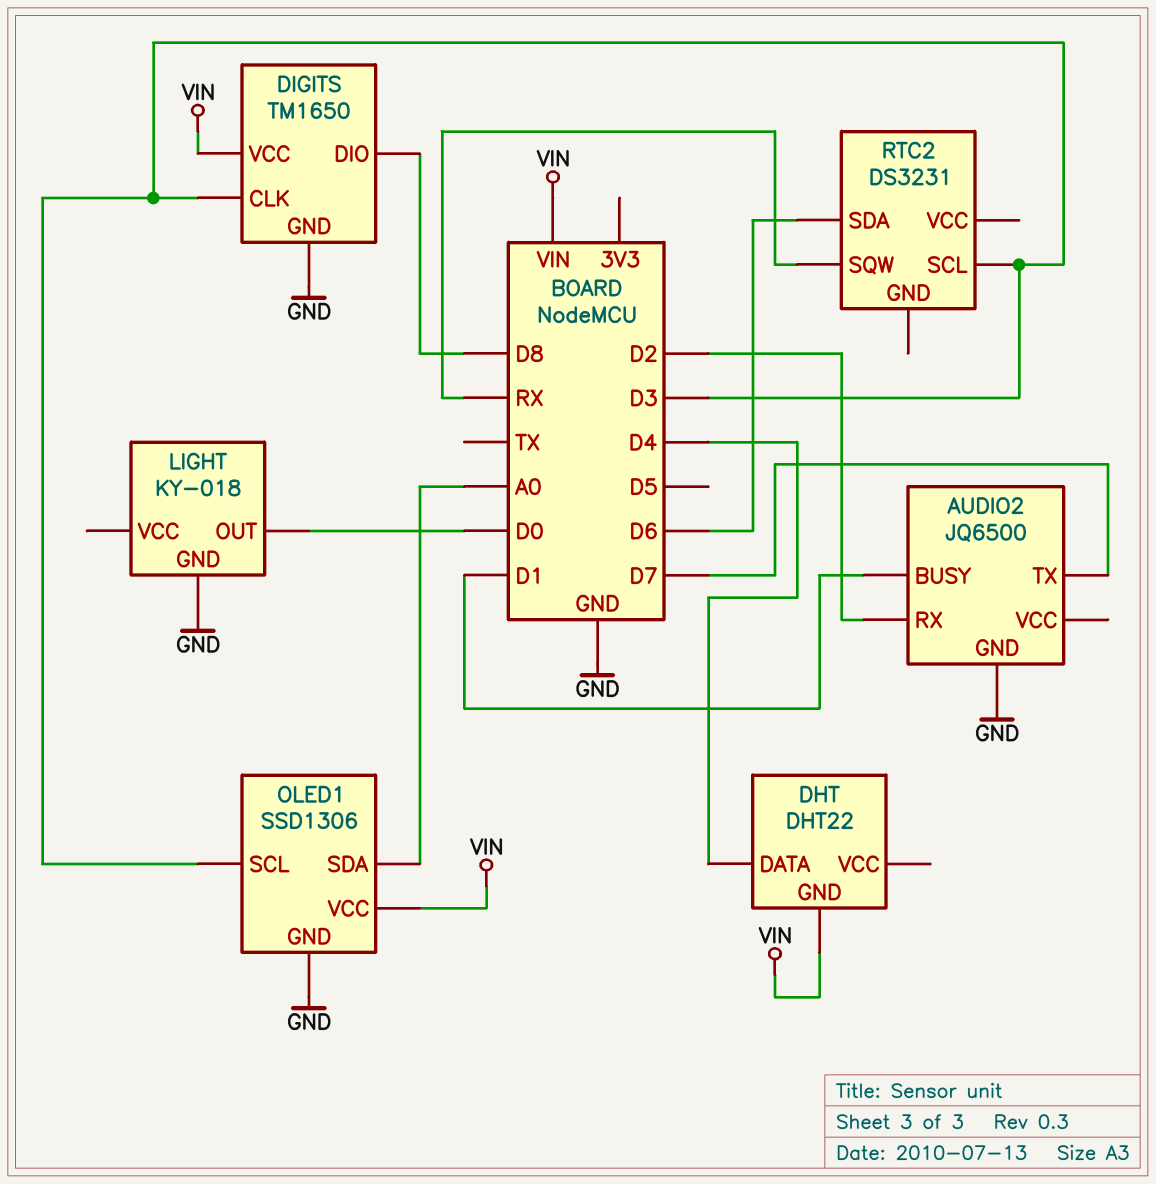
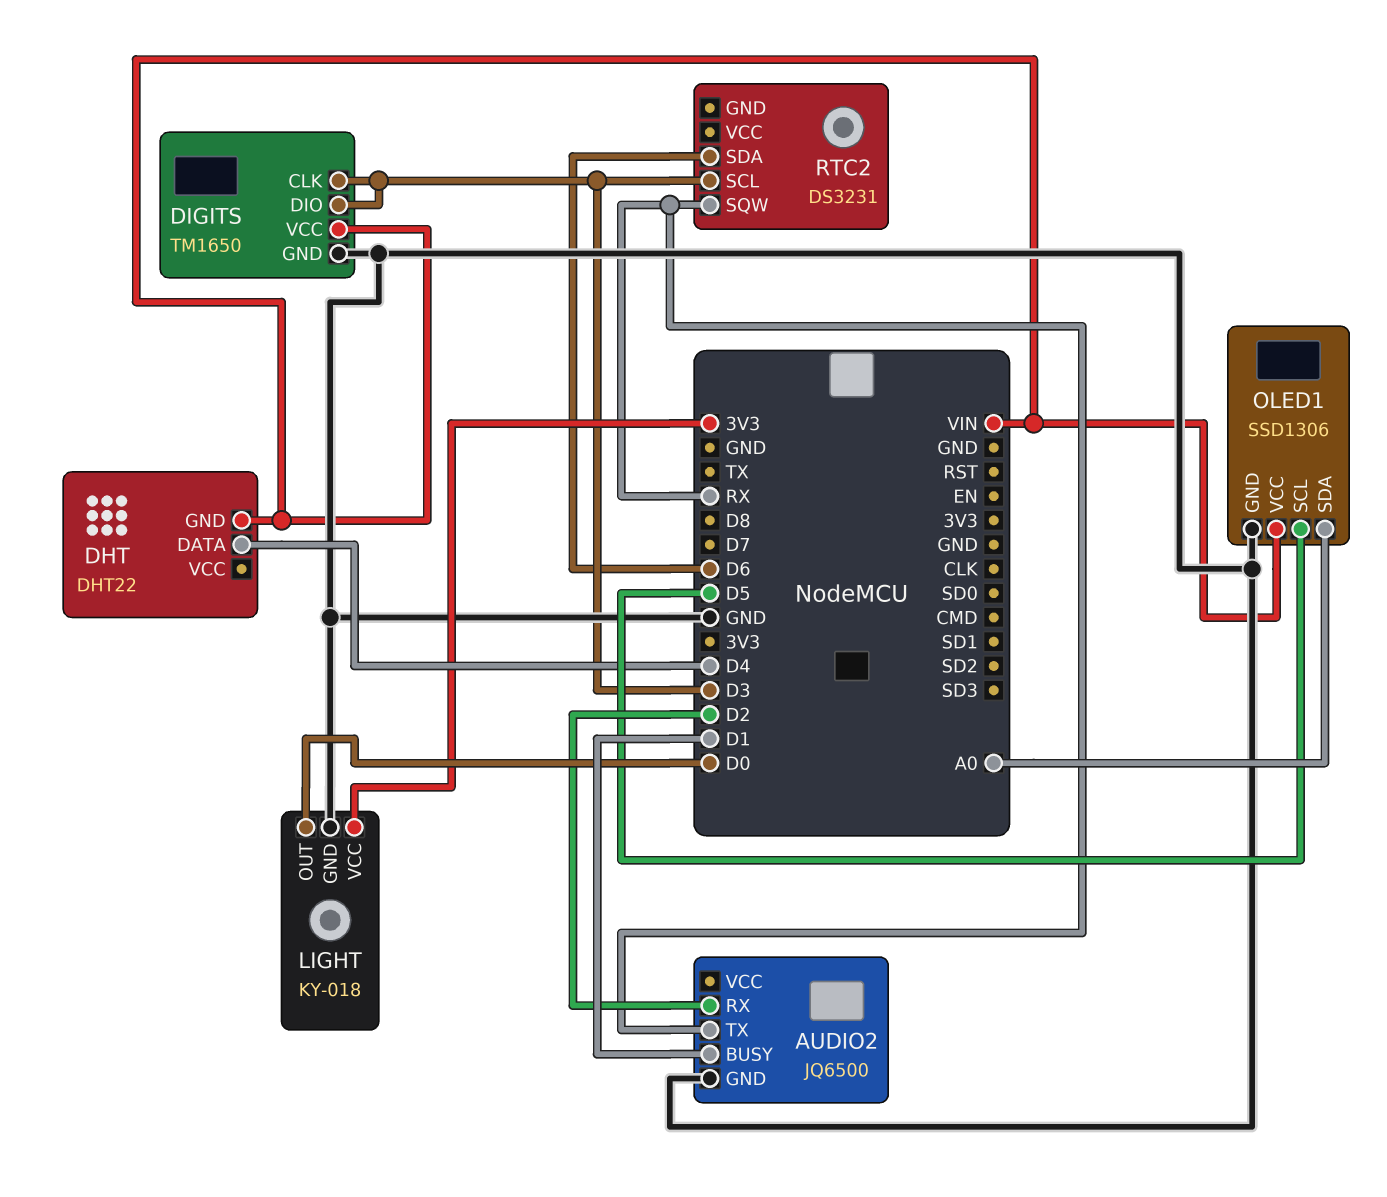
AUDIO2 pin TX: D7 -> RX
DIGITS pin DIO: D8 -> D3
LIGHT pin VCC: none -> 3V3
OLED1 pin SCL: D3 -> D5

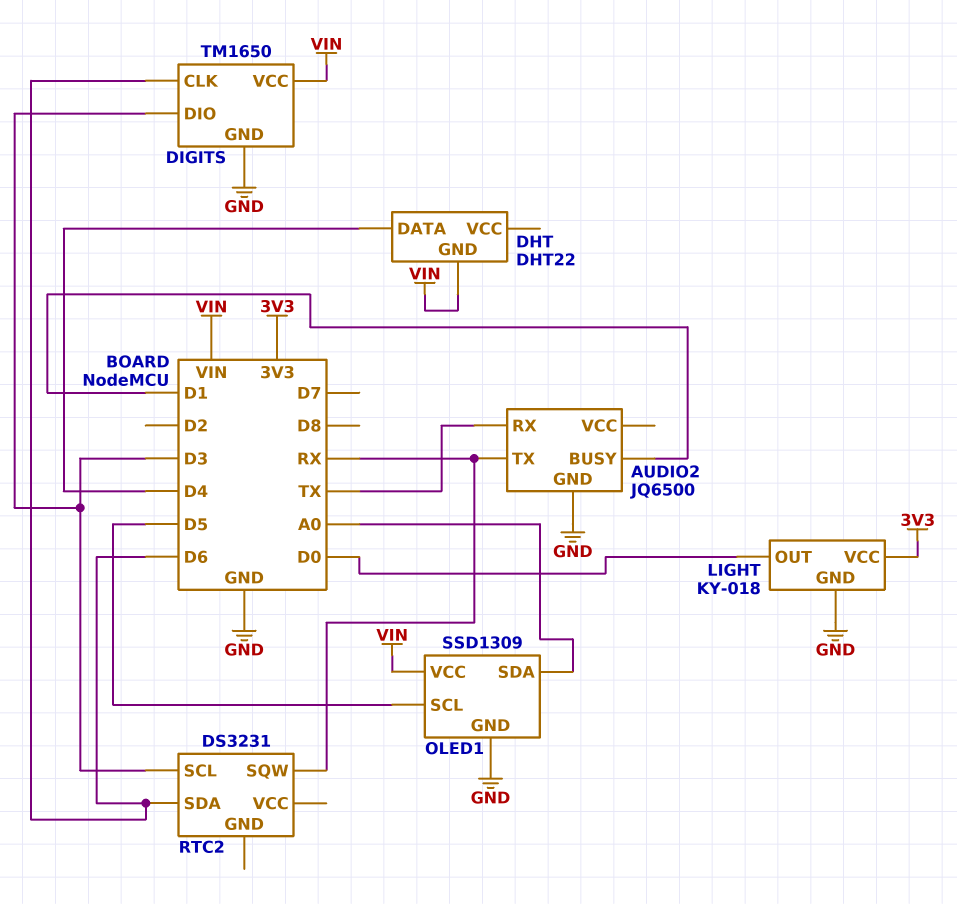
AUDIO2 pin RX: D2 -> TX
DIGITS pin CLK: D3 -> D6
OLED1: SSD1306 -> SSD1309

